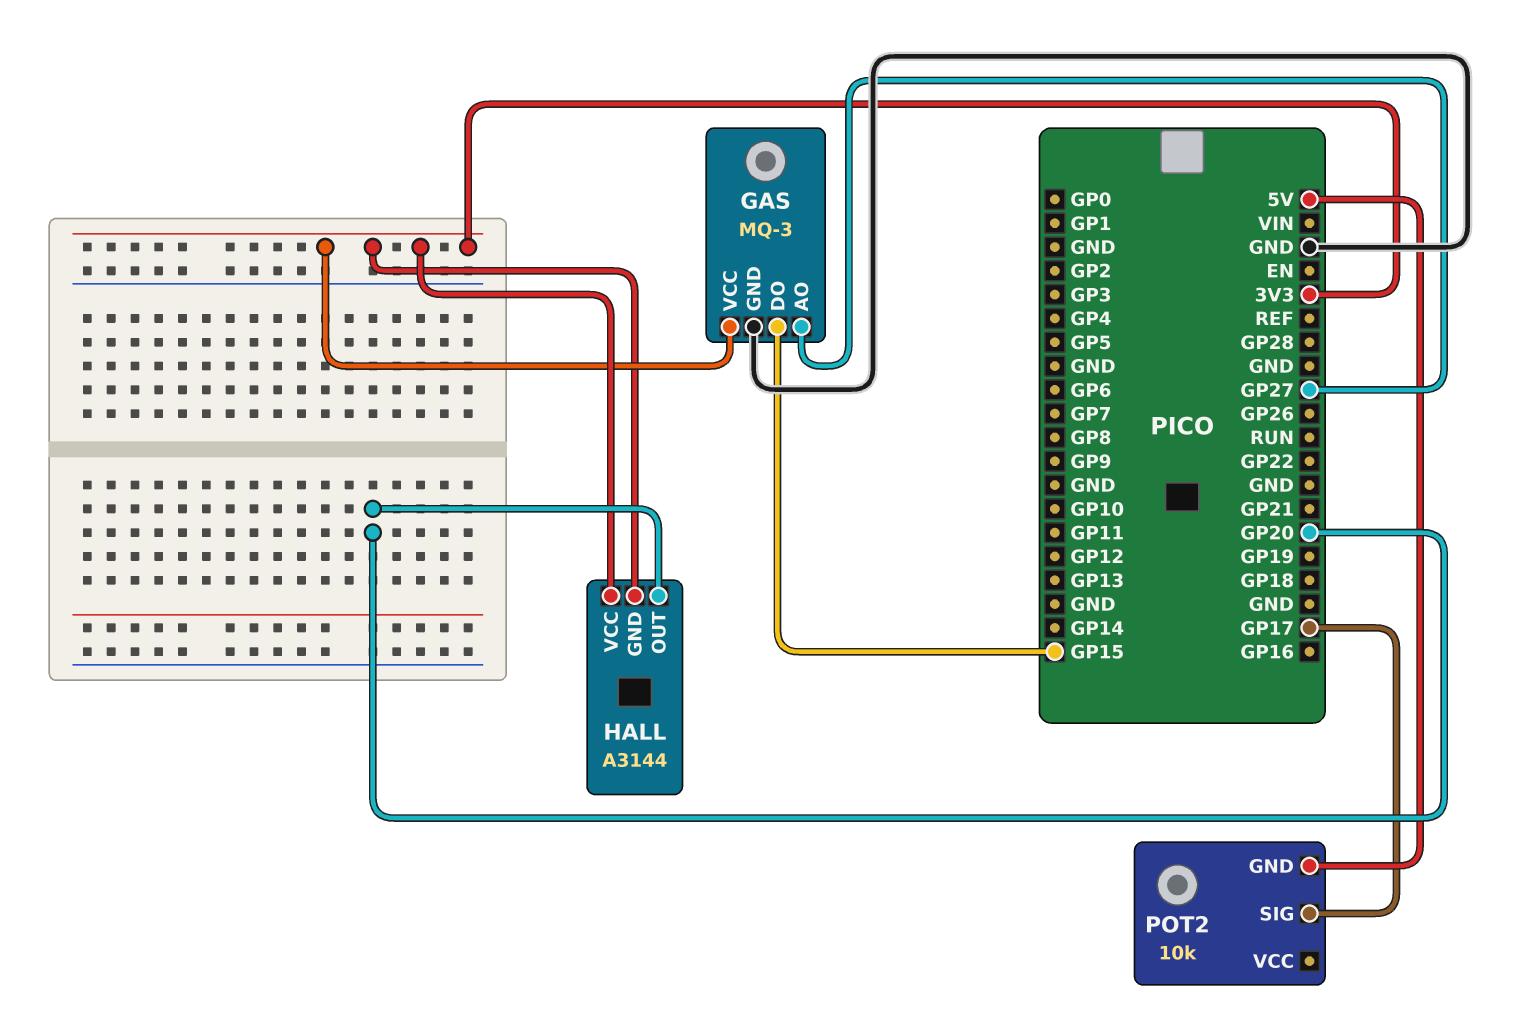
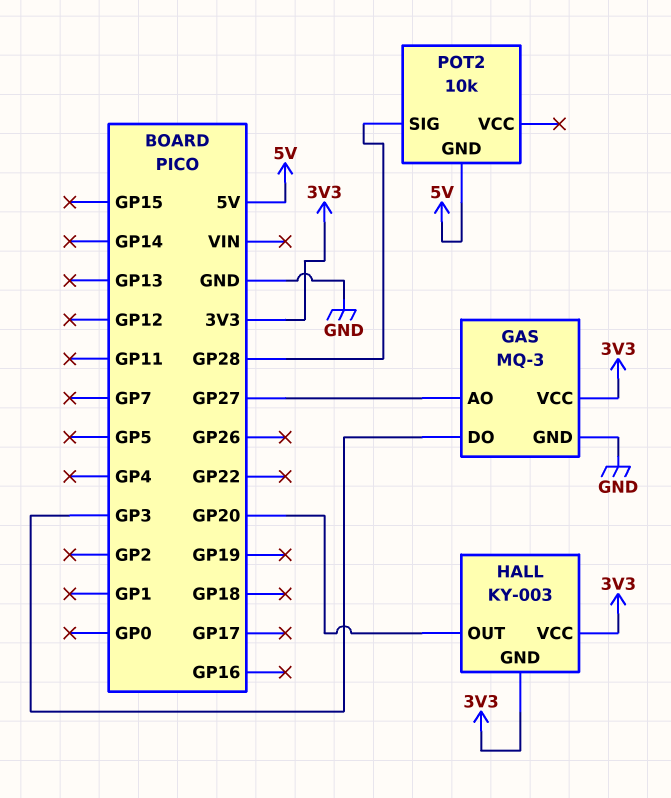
GAS pin DO: GP15 -> GP3
HALL: A3144 -> KY-003
POT2 pin SIG: GP17 -> GP28

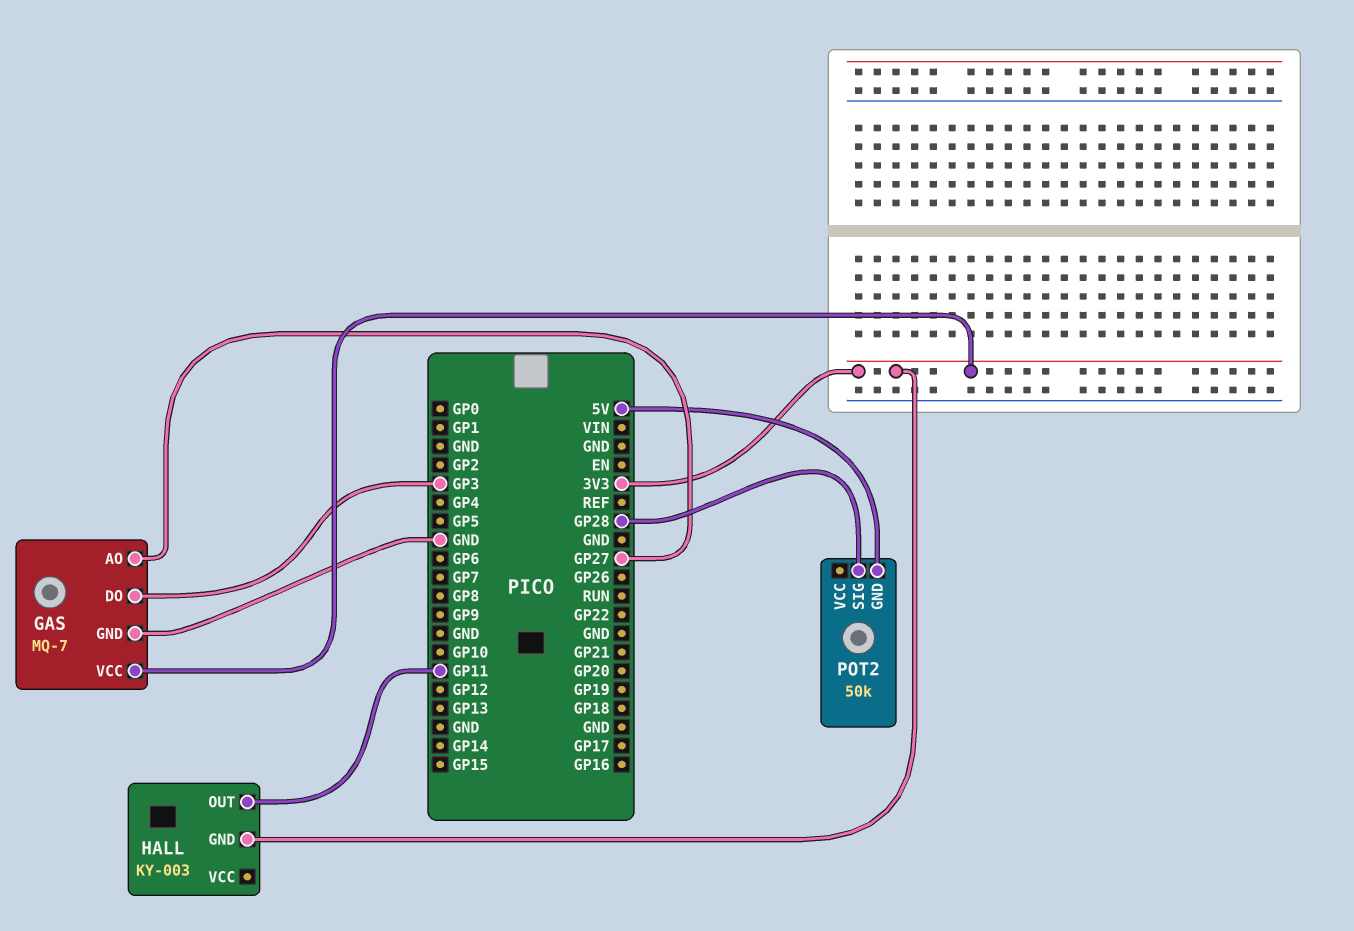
GAS: MQ-3 -> MQ-7
HALL pin OUT: GP20 -> GP11
HALL pin VCC: 3V3 -> none
POT2: 10k -> 50k

